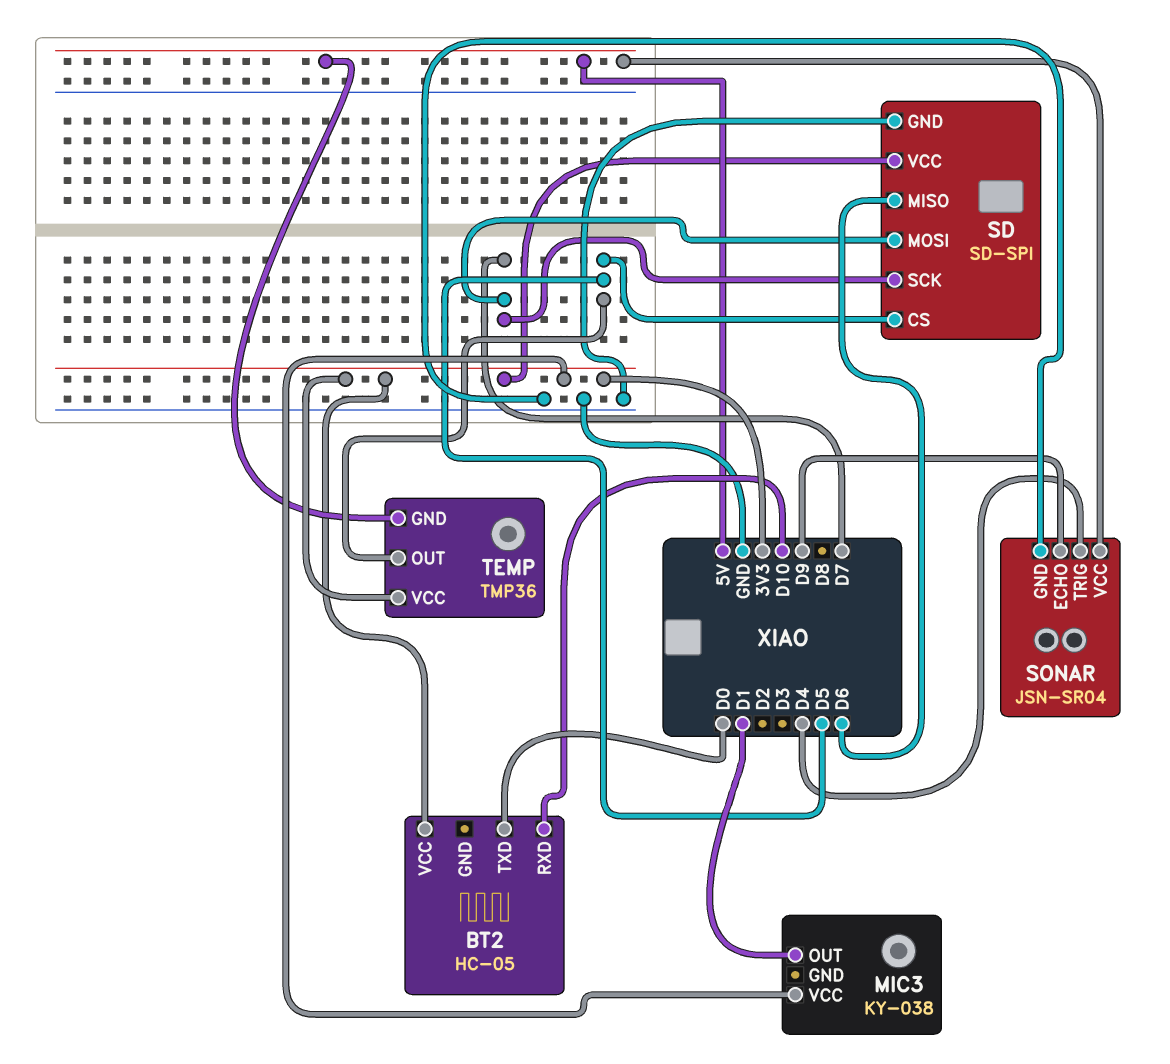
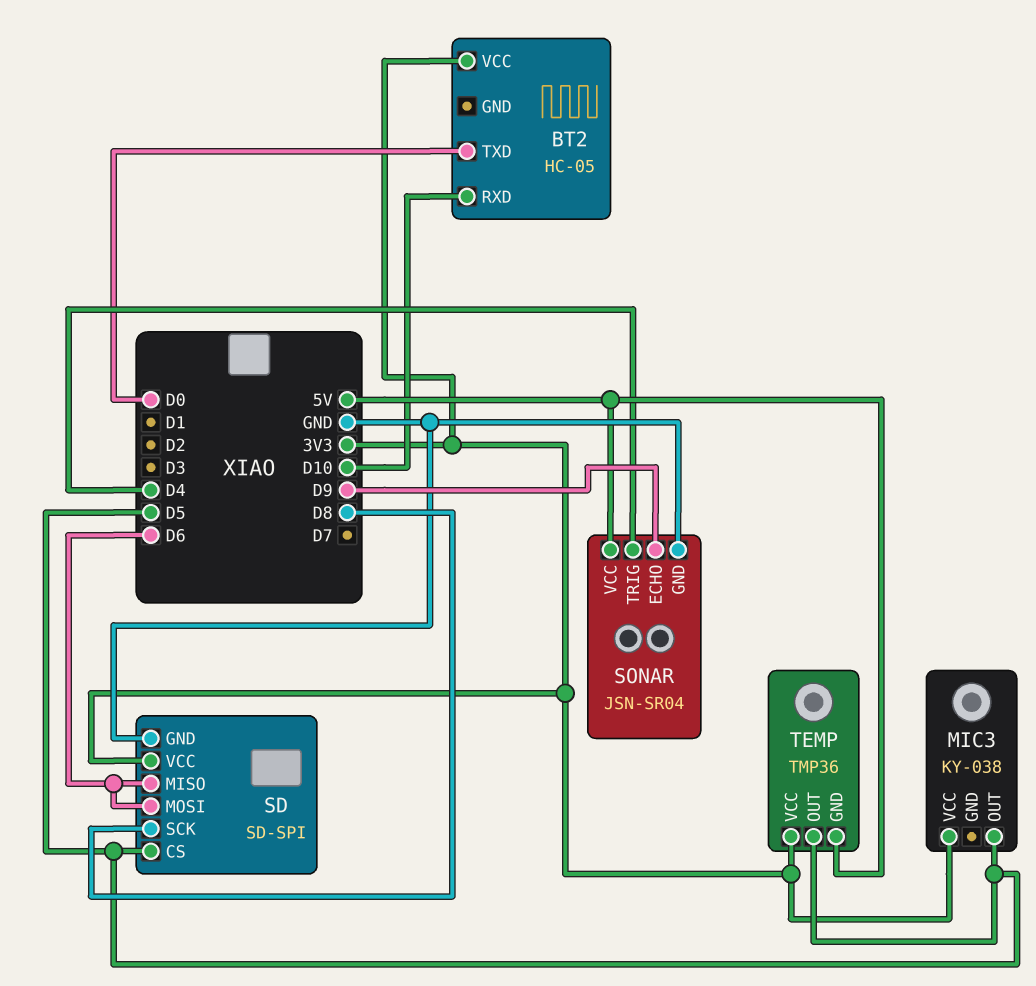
MIC3 pin OUT: D1 -> D5
SD pin MOSI: D7 -> D6
SD pin SCK: D7 -> D8

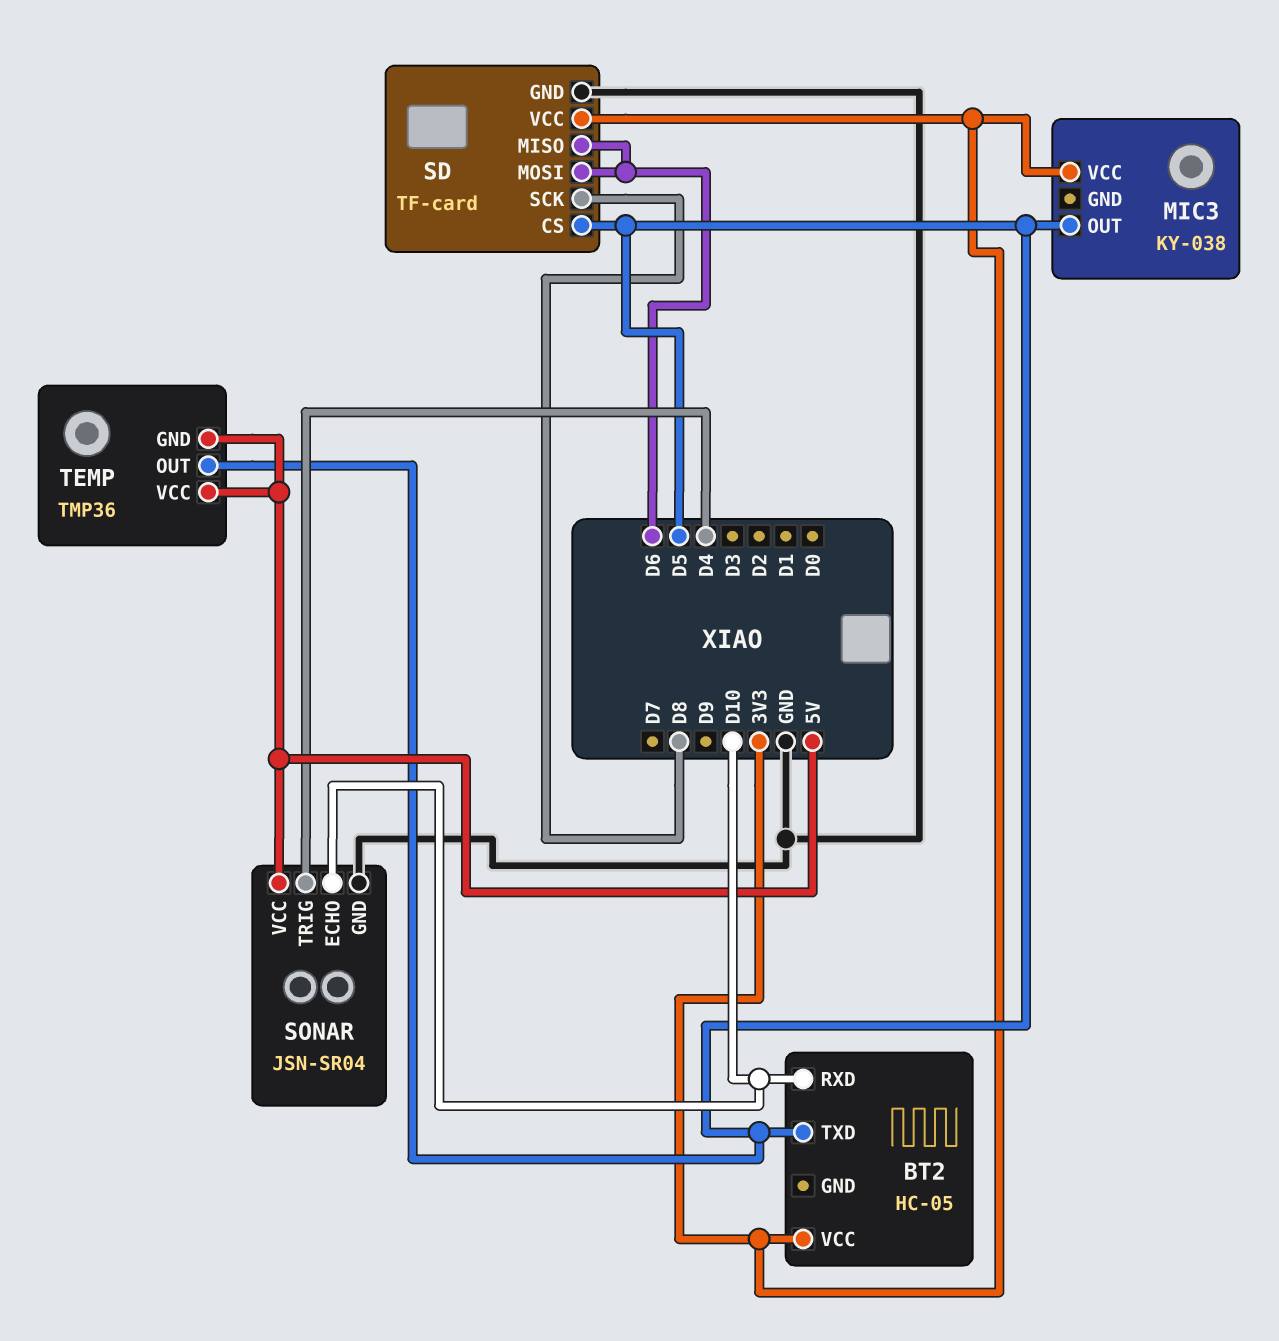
BT2 pin TXD: D0 -> D5
SD: SD-SPI -> TF-card
SONAR pin ECHO: D9 -> D10
TEMP pin VCC: 3V3 -> 5V

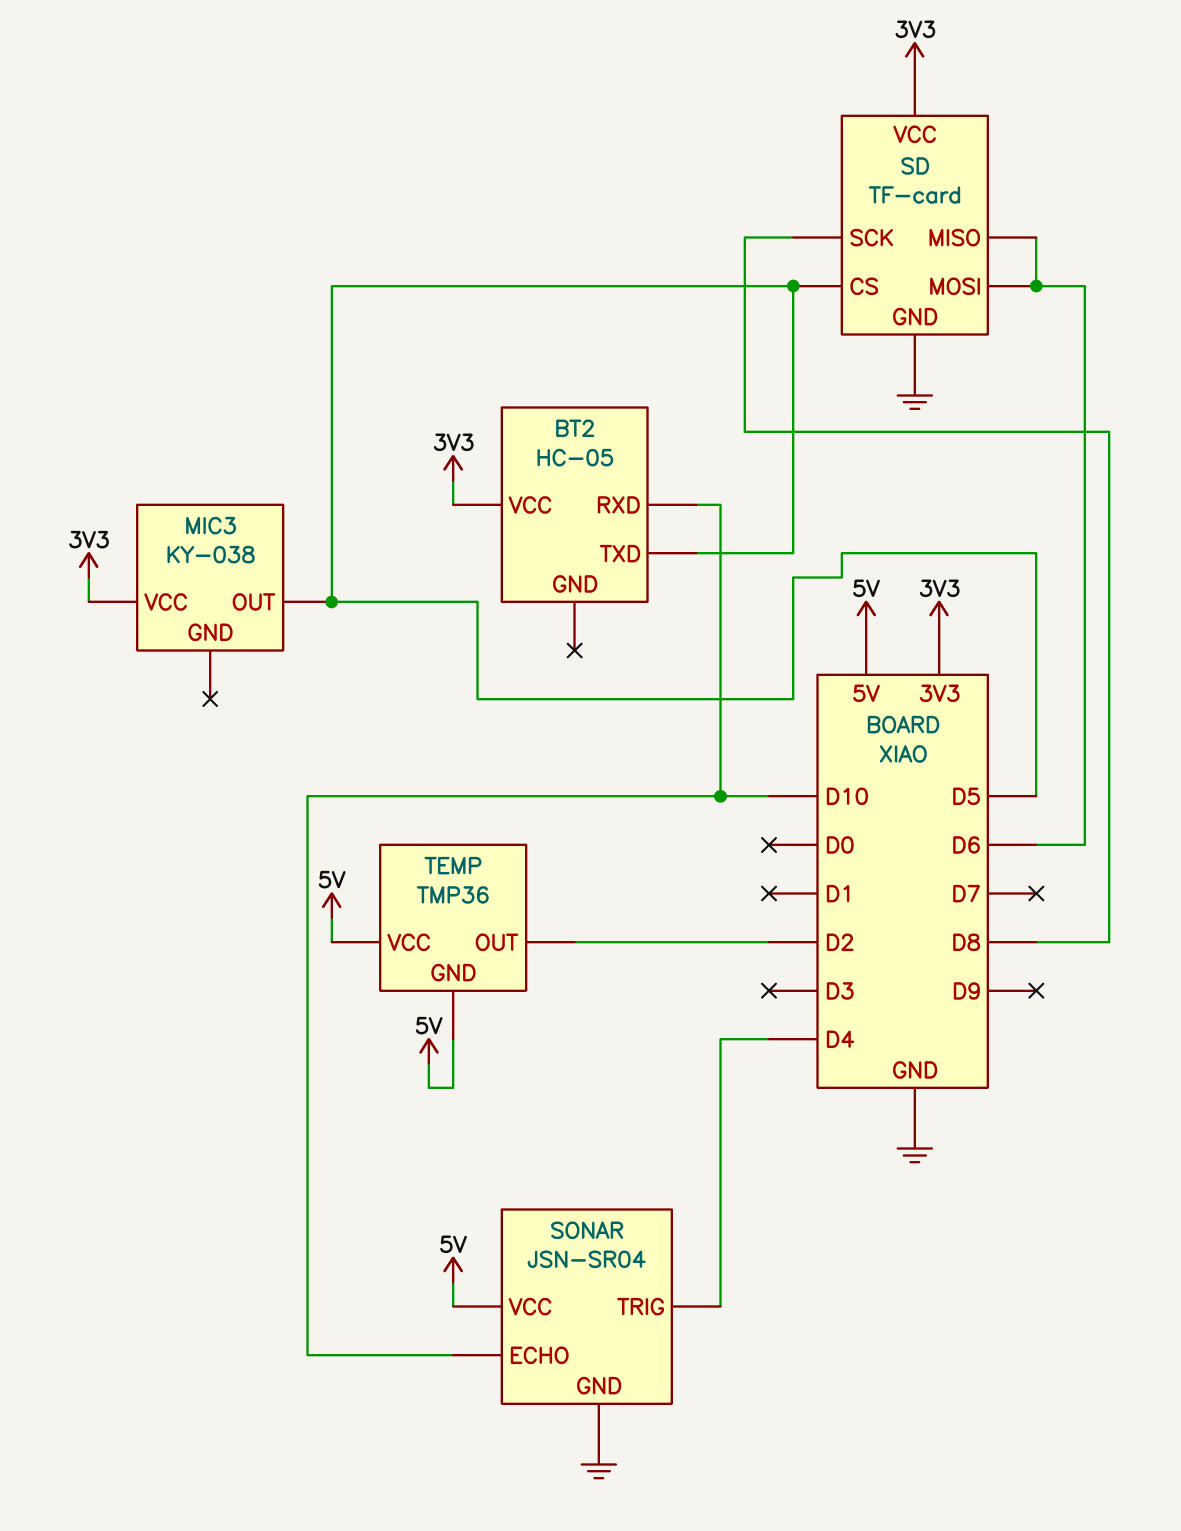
TEMP pin OUT: D5 -> D2

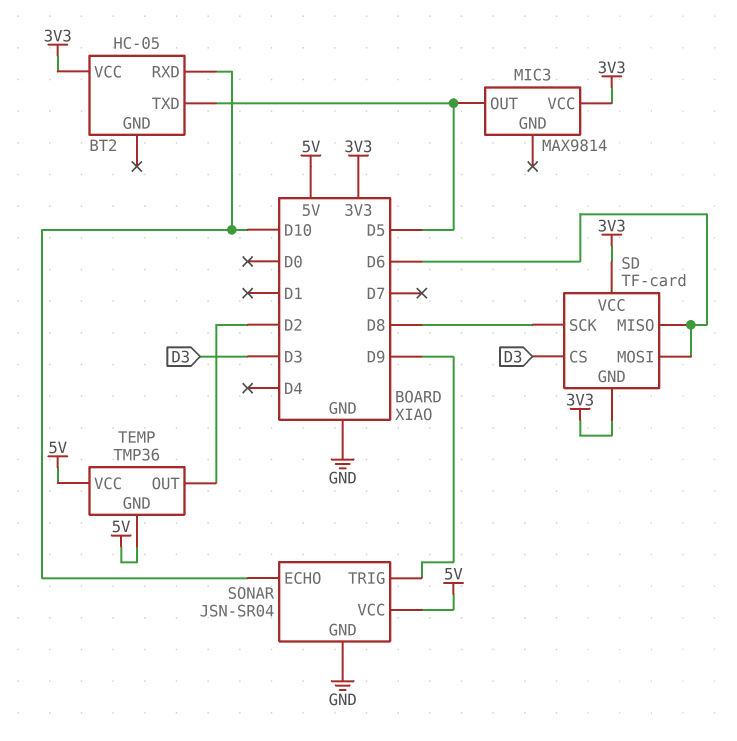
MIC3: KY-038 -> MAX9814
SD pin CS: D5 -> D3
SD pin GND: GND -> 3V3
SONAR pin TRIG: D4 -> D9

